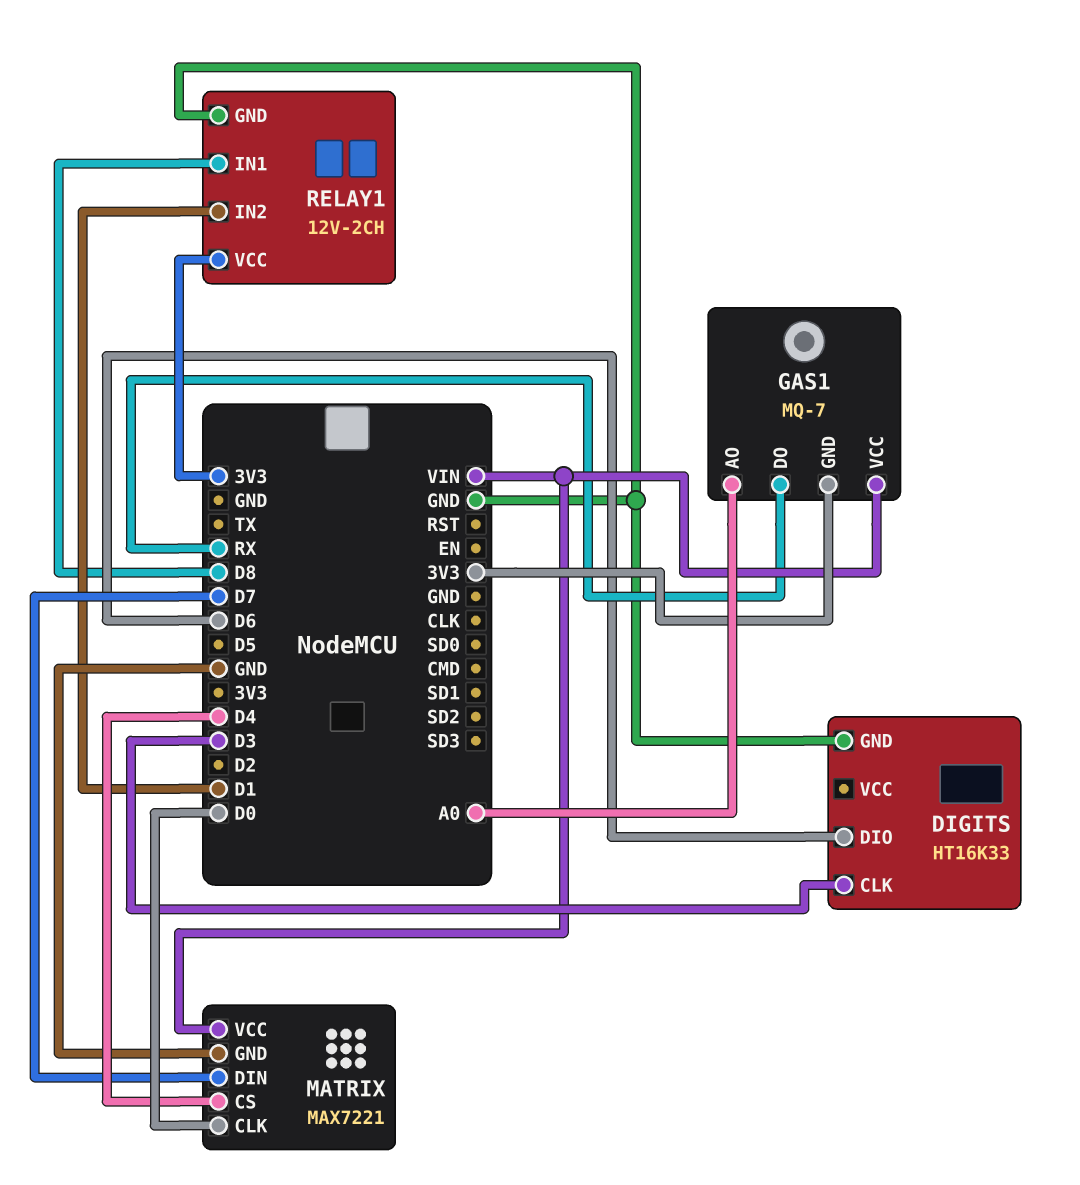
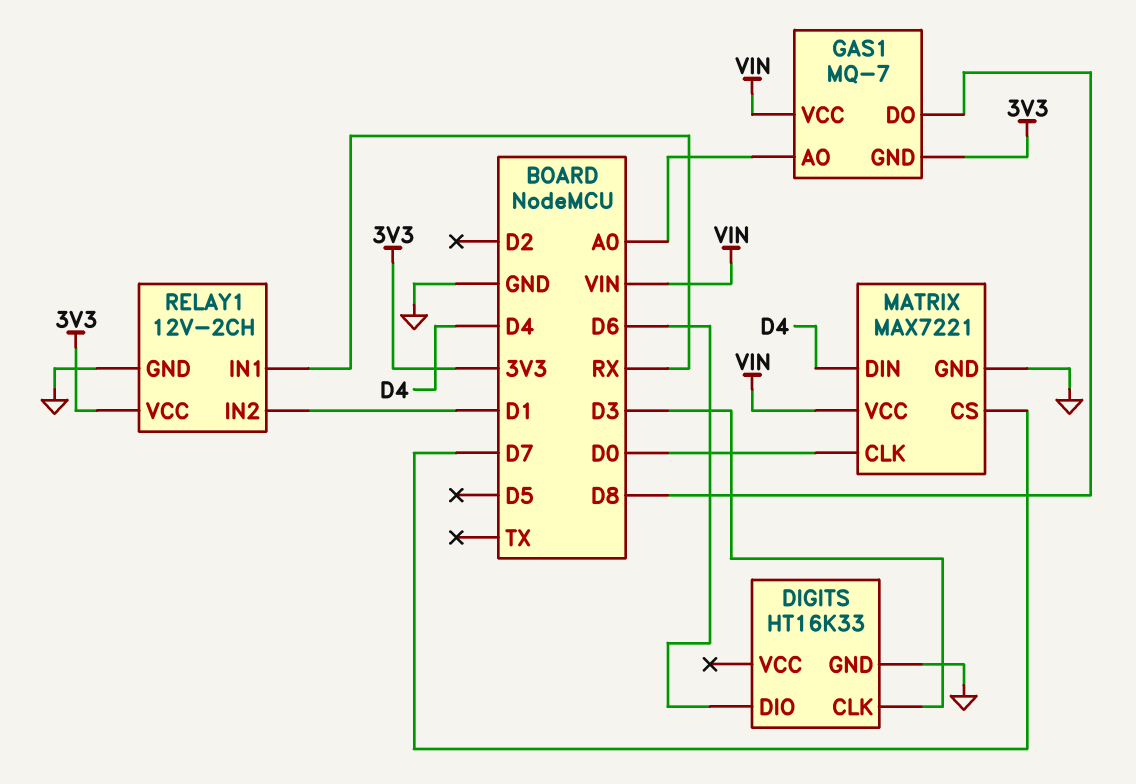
GAS1 pin DO: RX -> D8
MATRIX pin CS: D4 -> D7
MATRIX pin DIN: D7 -> D4
RELAY1 pin IN1: D8 -> RX

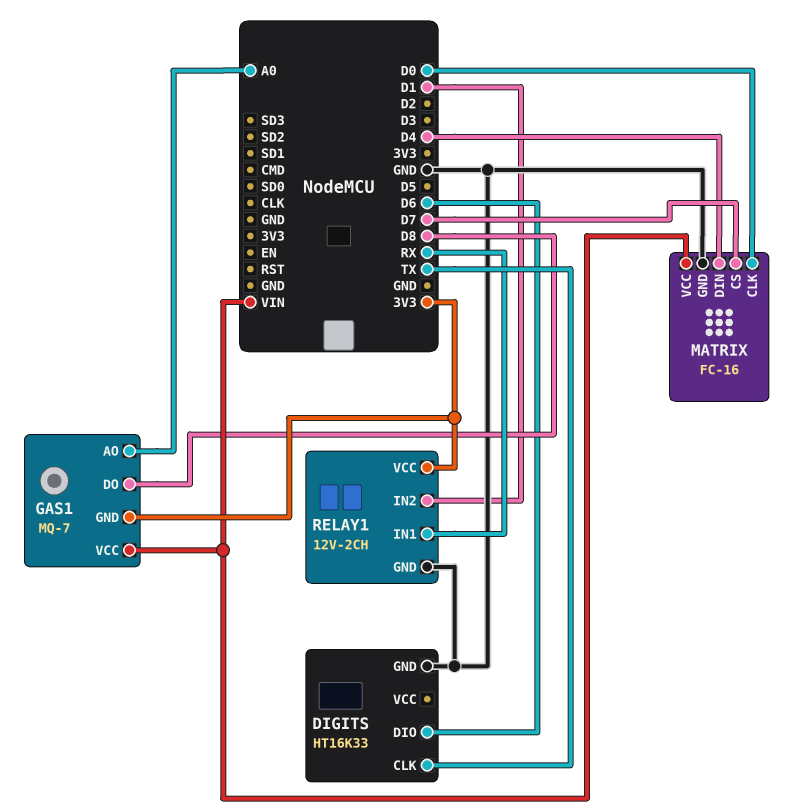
DIGITS pin CLK: D3 -> TX
MATRIX: MAX7221 -> FC-16

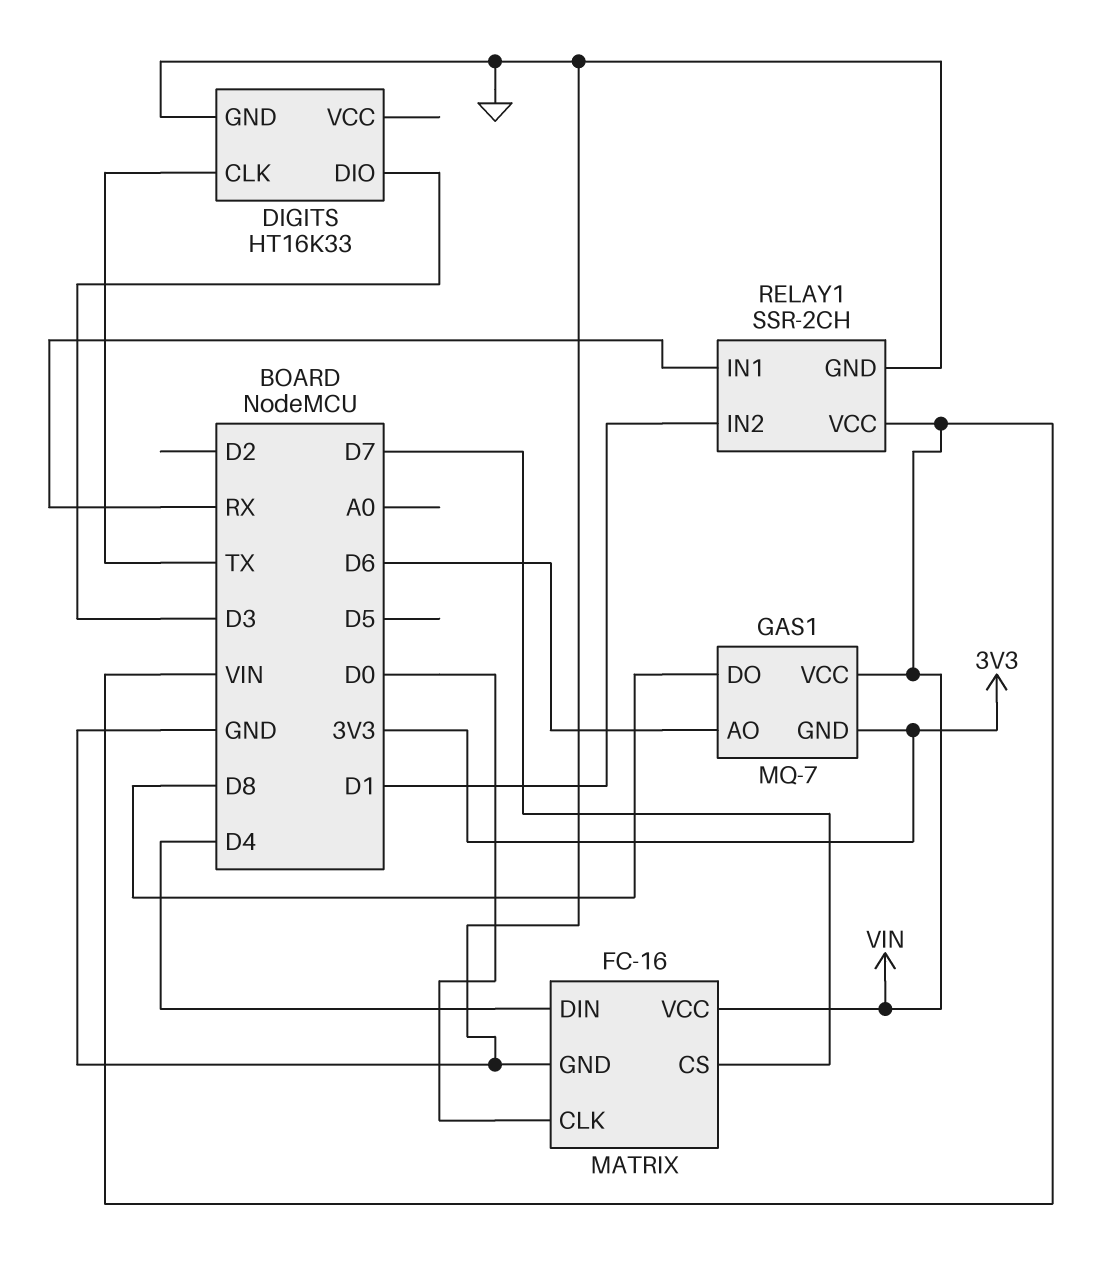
DIGITS pin DIO: D6 -> D3
GAS1 pin AO: A0 -> D6
RELAY1: 12V-2CH -> SSR-2CH
RELAY1 pin VCC: 3V3 -> VIN

